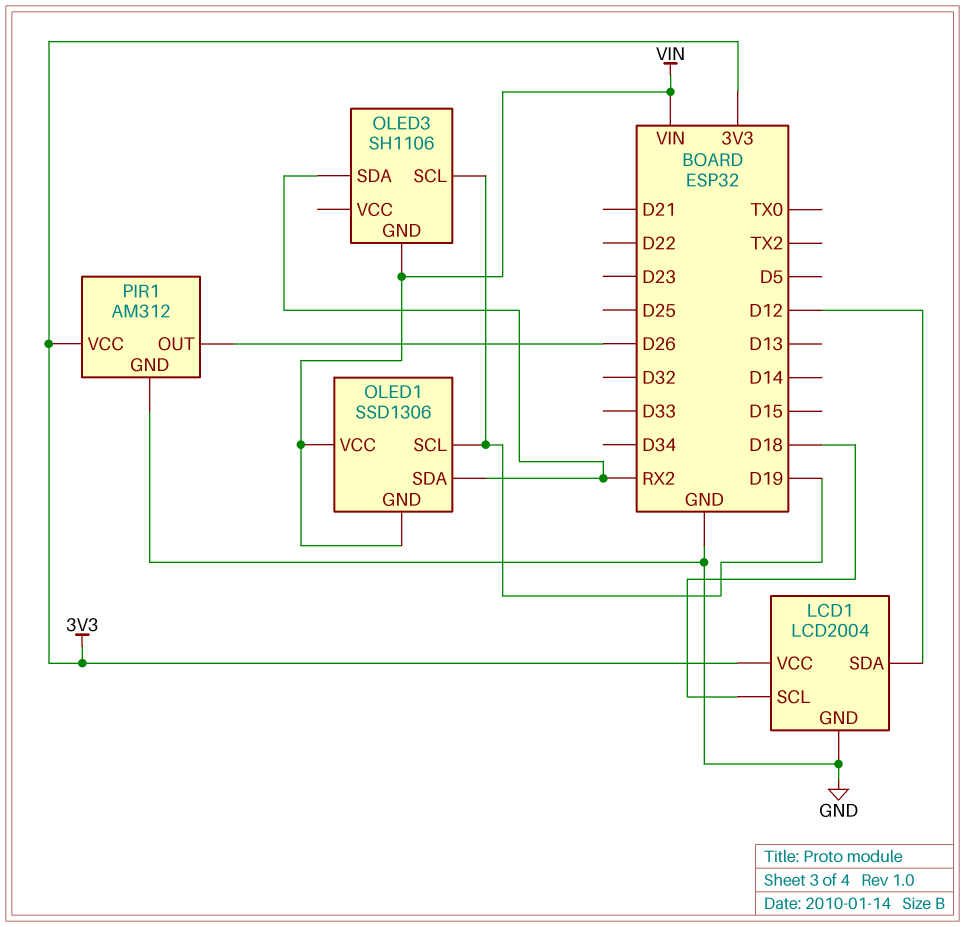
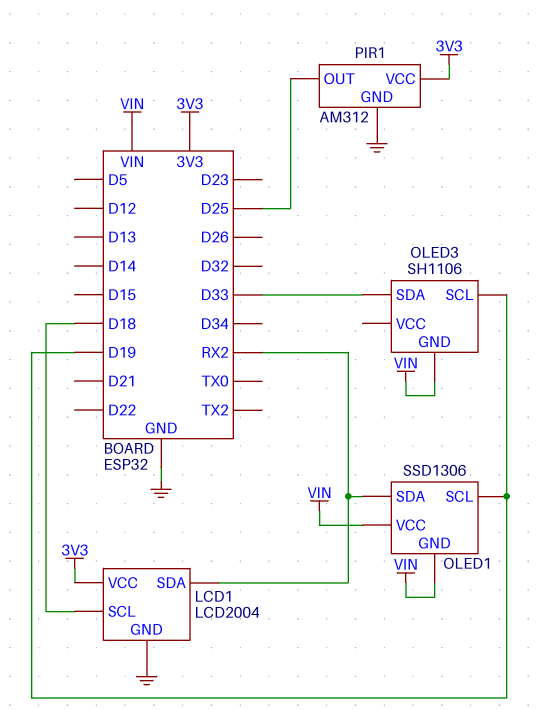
LCD1 pin SDA: D12 -> RX2
OLED3 pin SDA: RX2 -> D33
PIR1 pin OUT: D26 -> D25

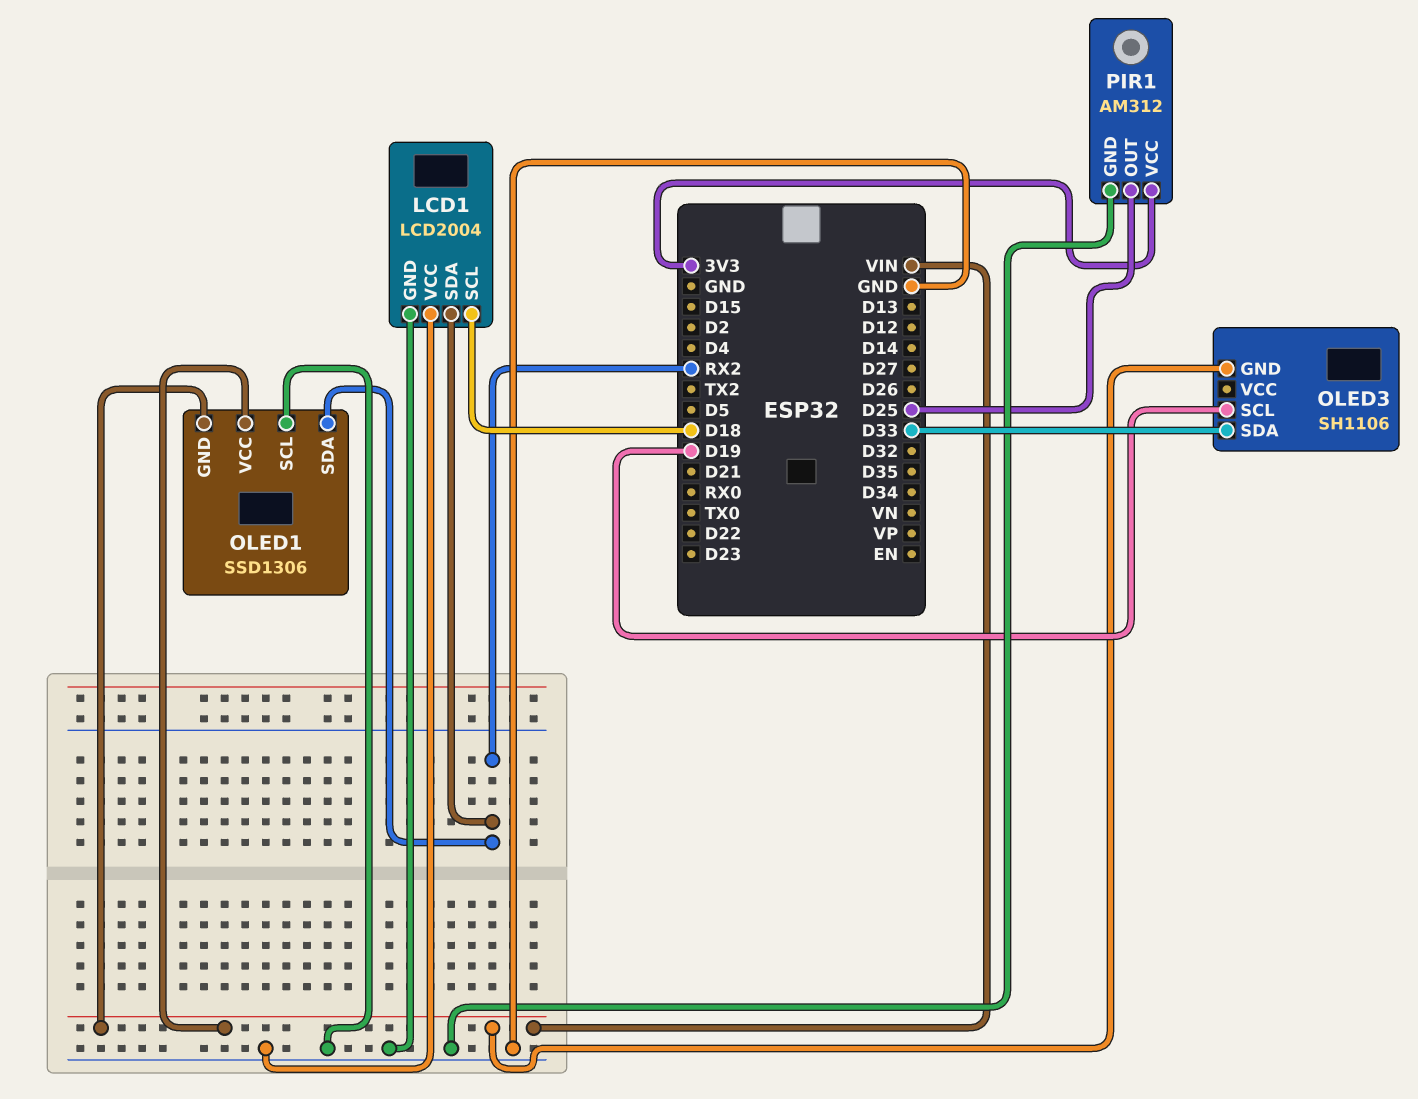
LCD1 pin VCC: 3V3 -> GND
OLED1 pin SCL: D19 -> GND

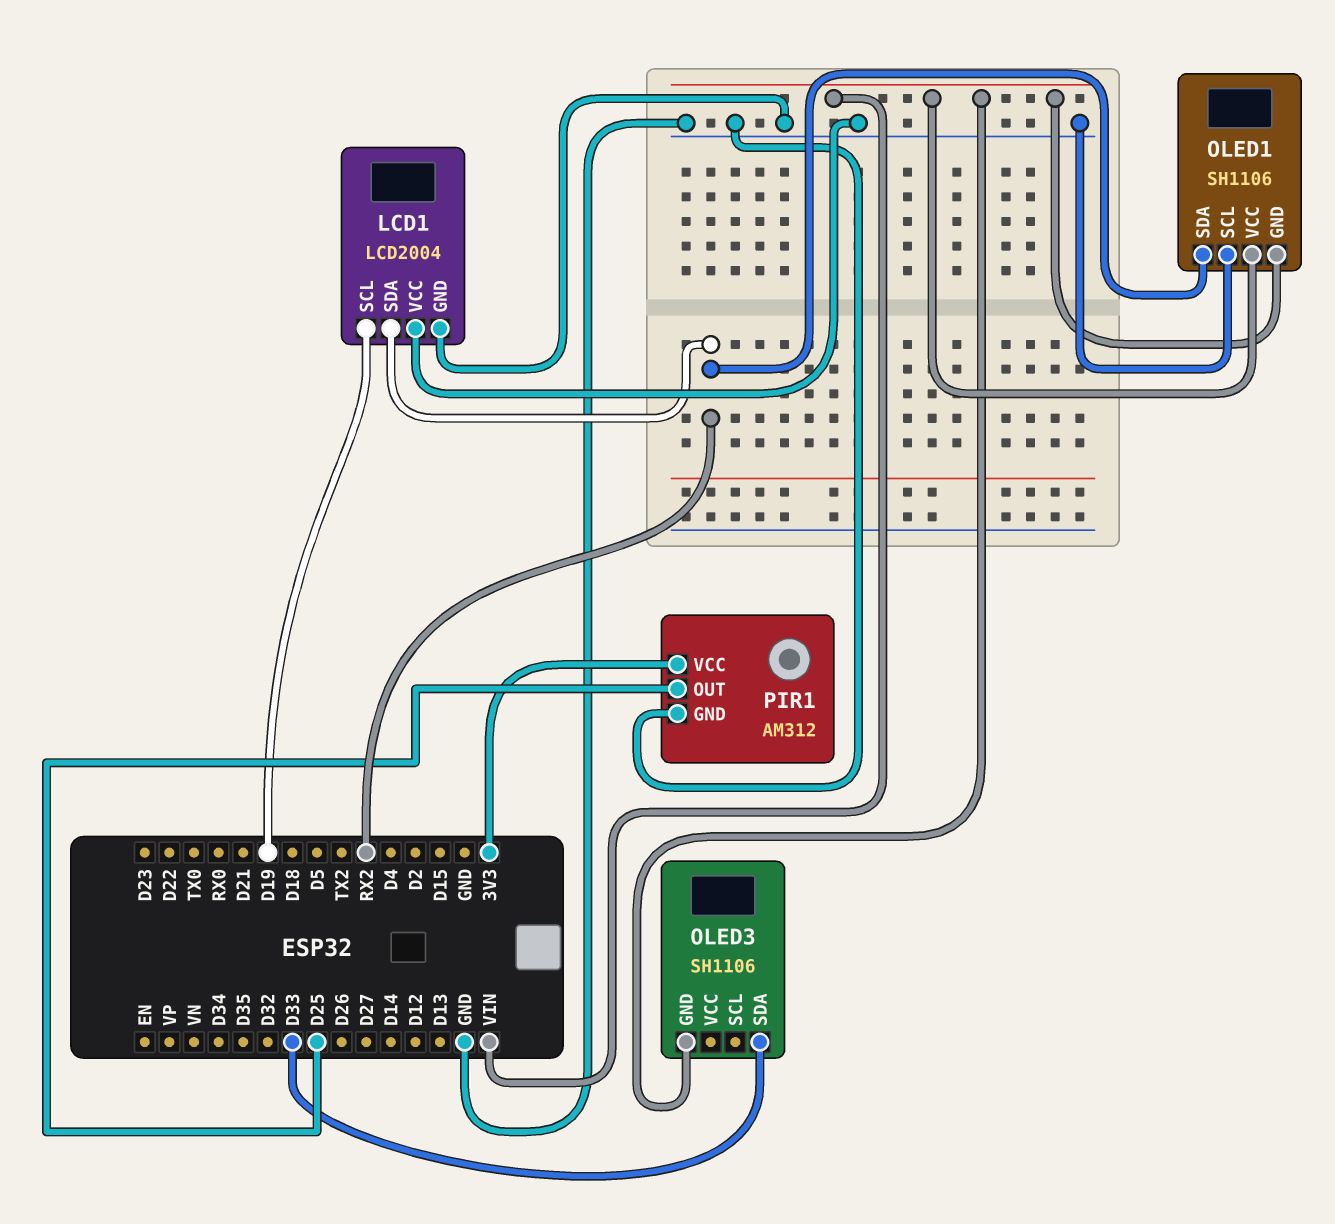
LCD1 pin SCL: D18 -> D19
OLED1: SSD1306 -> SH1106
OLED3 pin SCL: D19 -> none

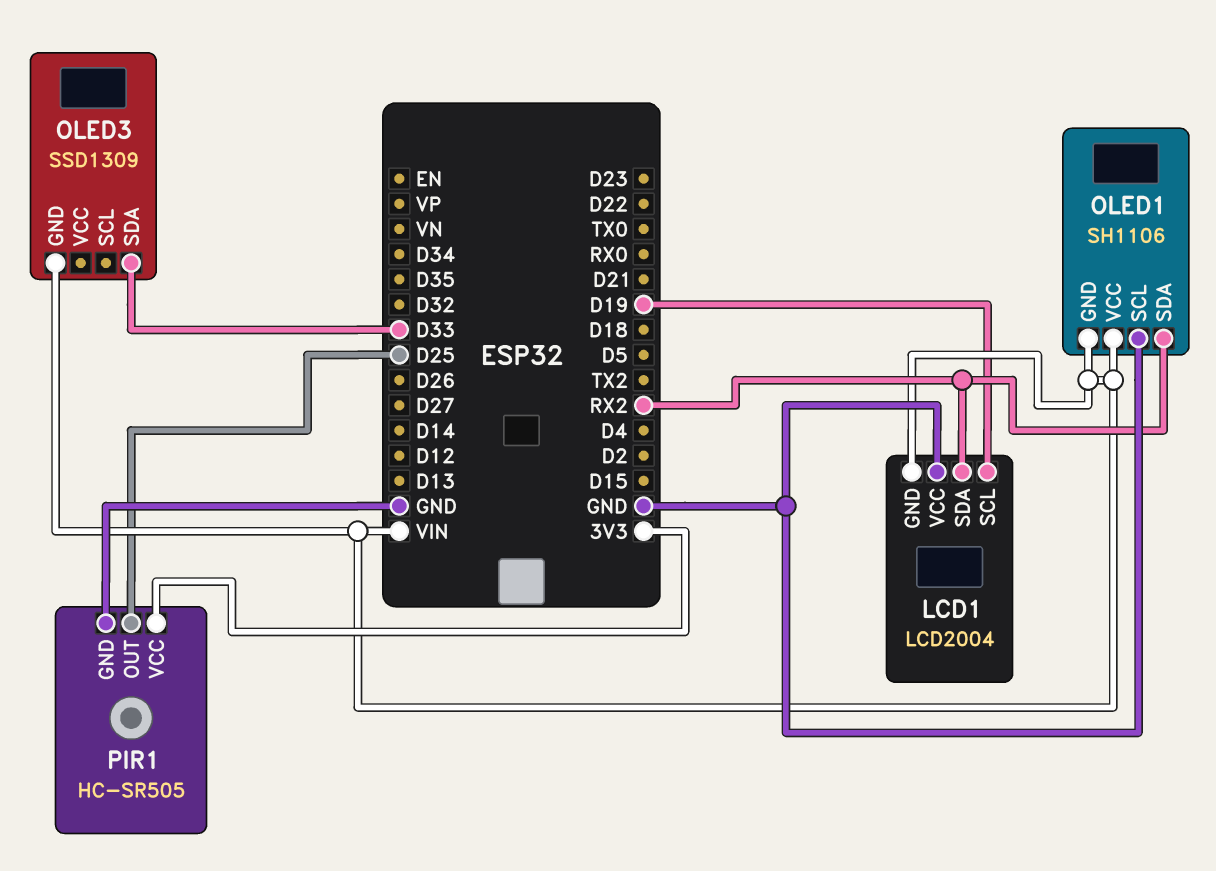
LCD1 pin GND: GND -> VIN
OLED3: SH1106 -> SSD1309
PIR1: AM312 -> HC-SR505

